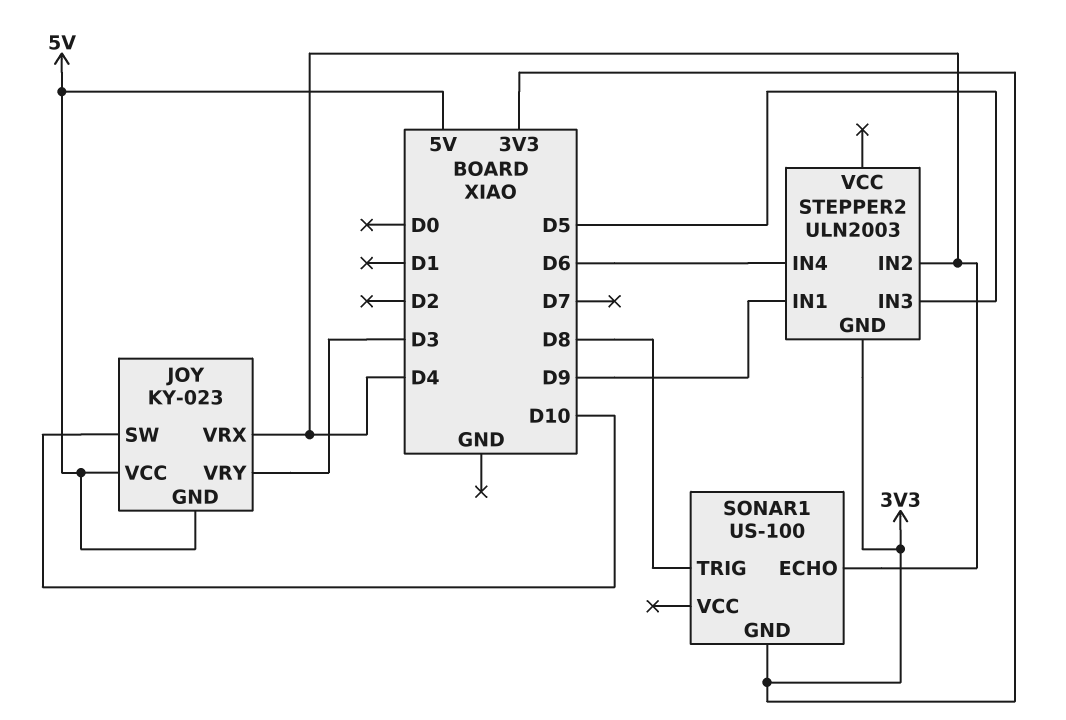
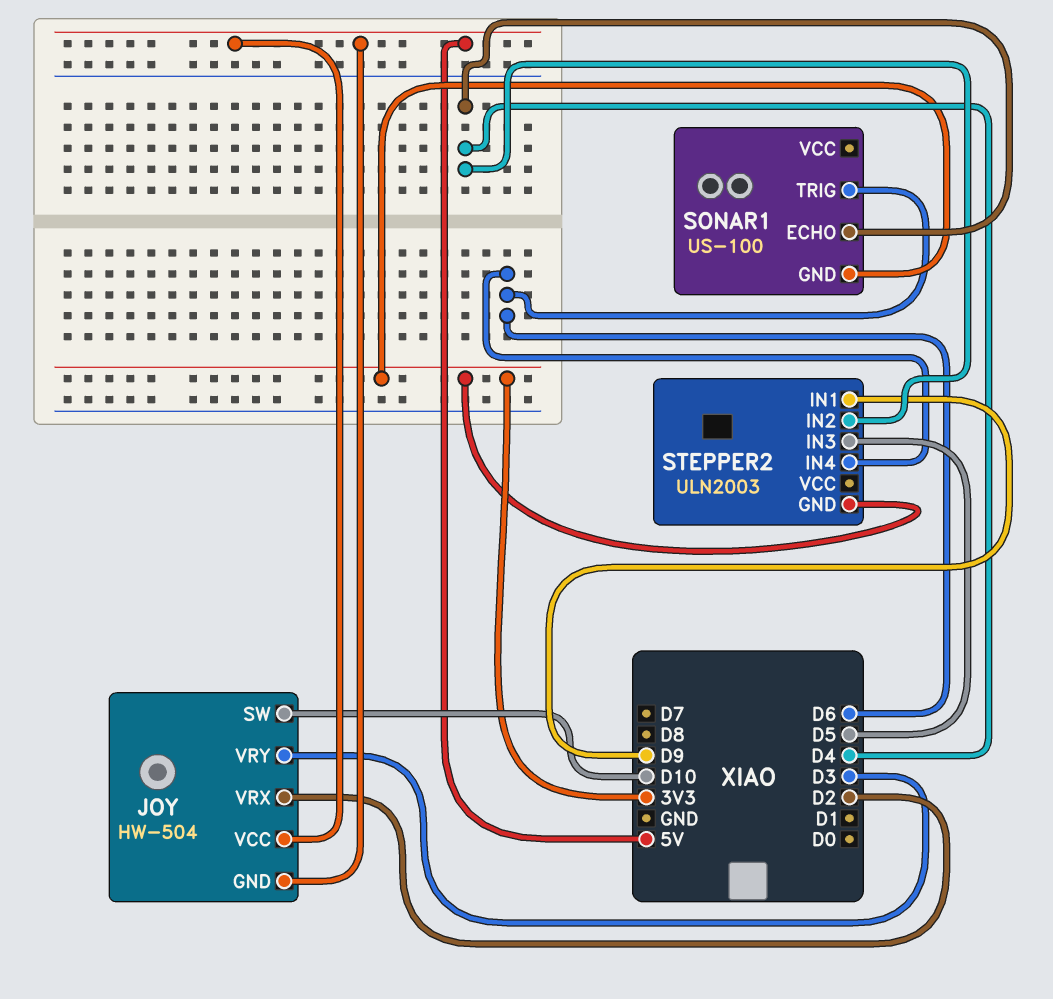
JOY: KY-023 -> HW-504
JOY pin VRX: D4 -> D2
SONAR1 pin TRIG: D8 -> D6

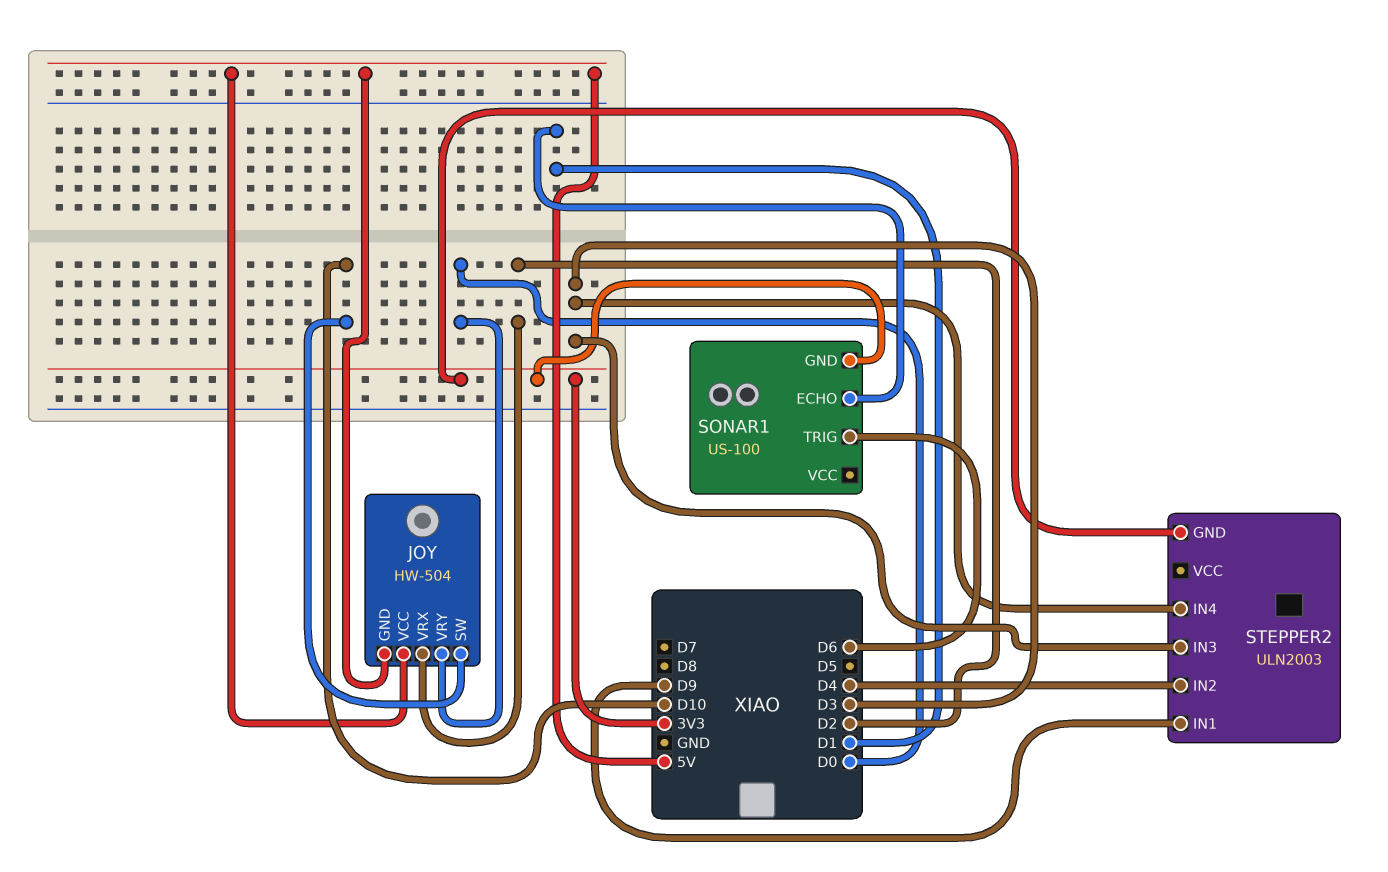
JOY pin VRY: D3 -> D0
SONAR1 pin ECHO: D4 -> D1
STEPPER2 pin IN3: D5 -> D3
STEPPER2 pin IN4: D6 -> D3

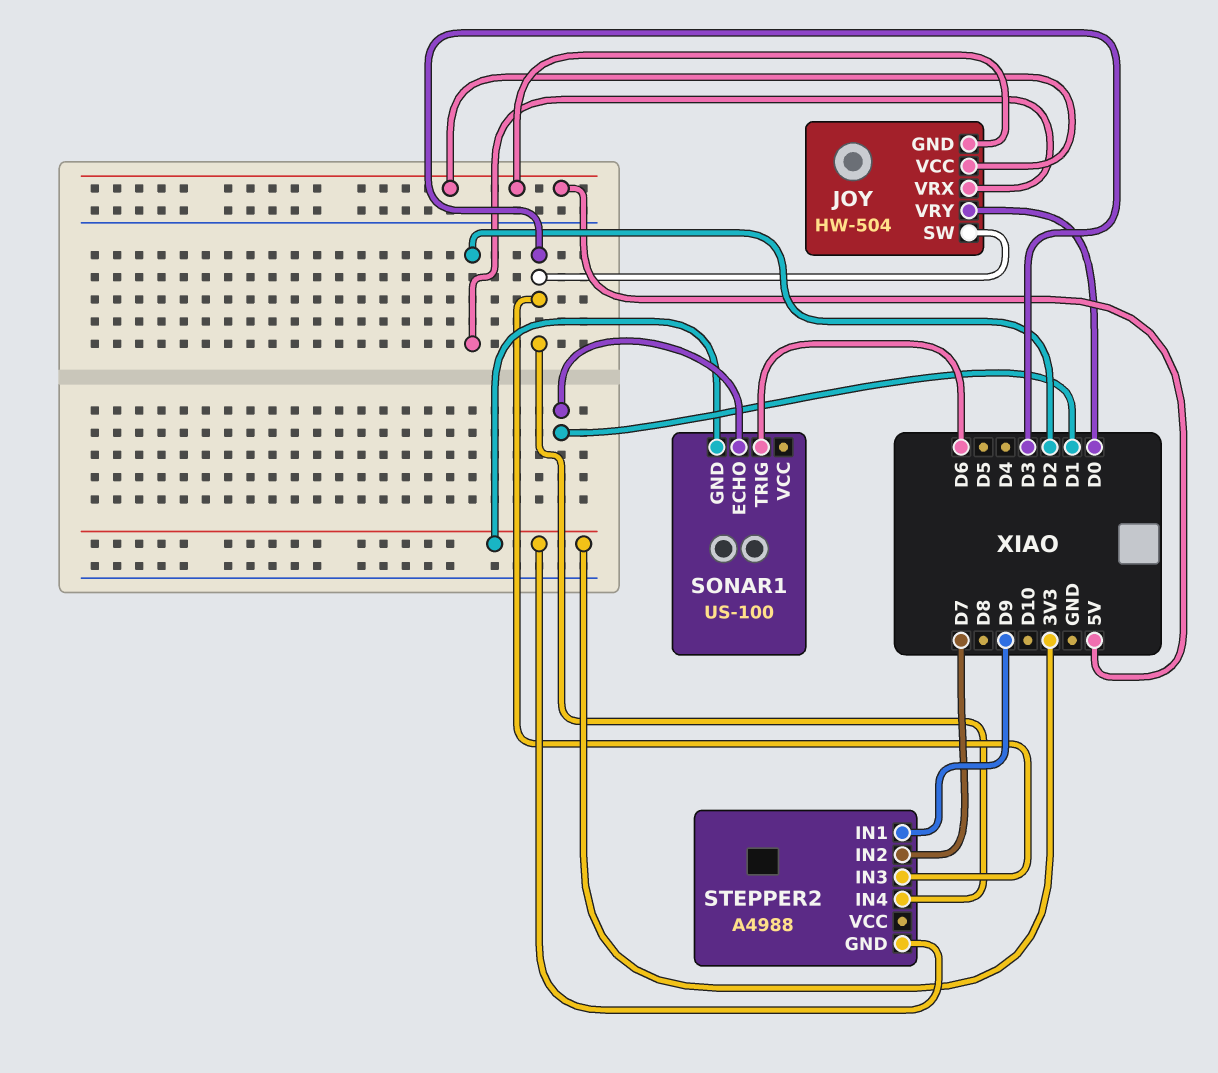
JOY pin SW: D10 -> D3
STEPPER2: ULN2003 -> A4988
STEPPER2 pin IN2: D4 -> D7

